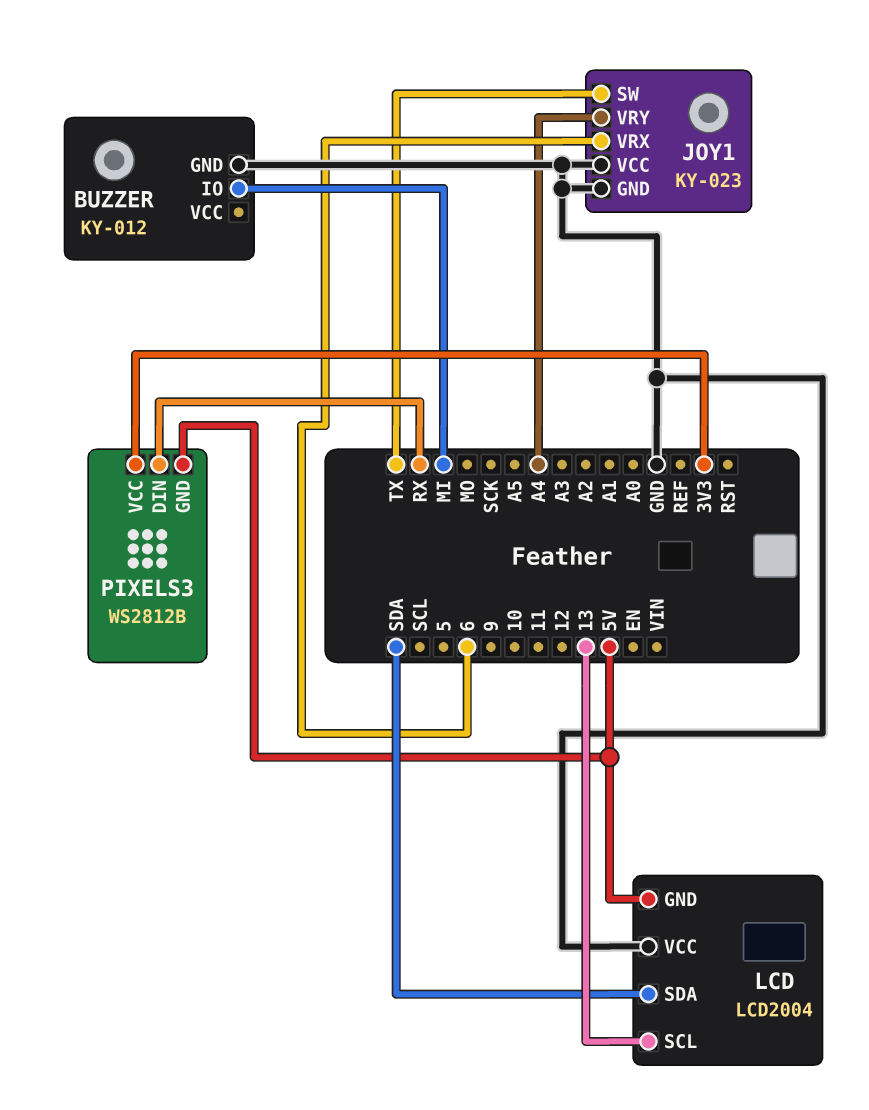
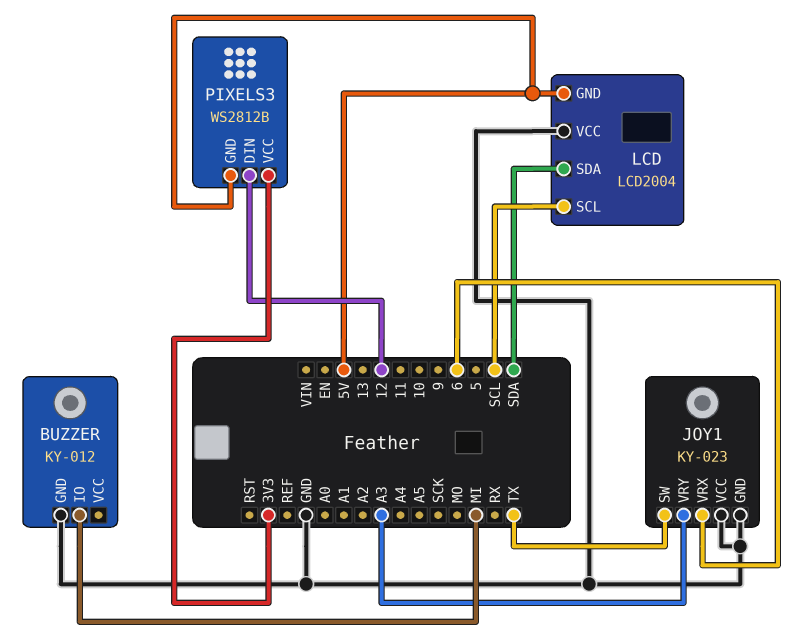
JOY1 pin VRY: A4 -> A3
LCD pin SCL: 13 -> SCL
PIXELS3 pin DIN: RX -> 12

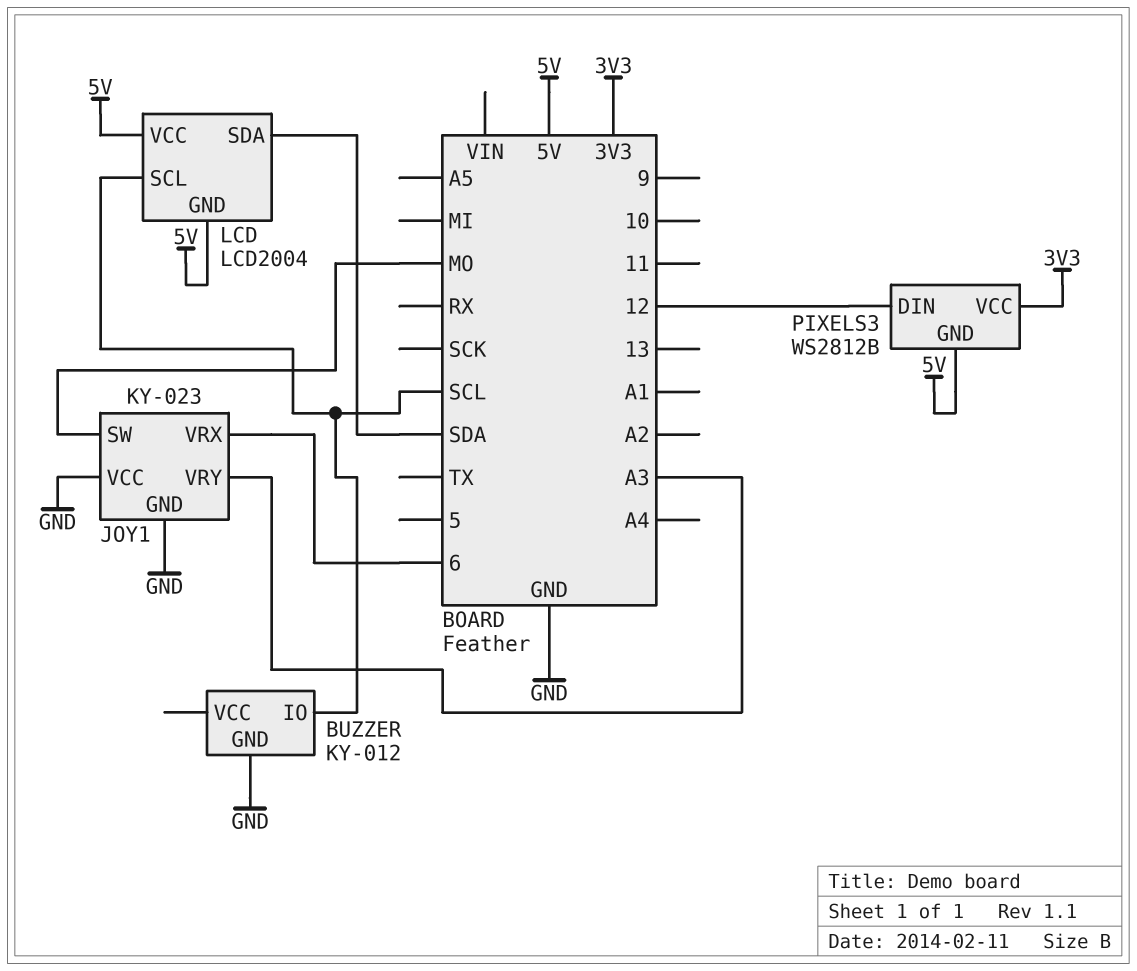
BUZZER pin IO: MI -> SCL
JOY1 pin SW: TX -> MO
LCD pin VCC: GND -> 5V

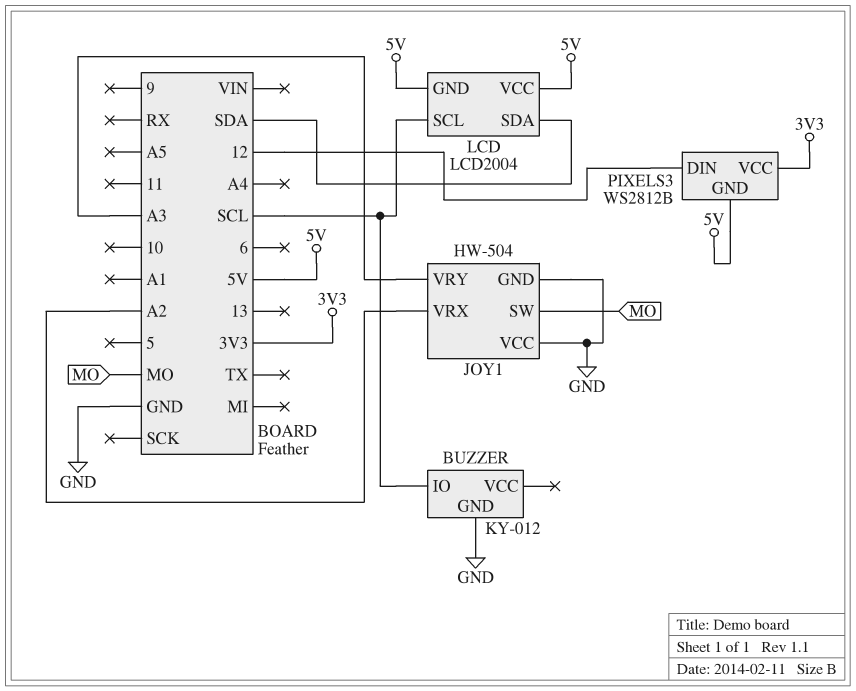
JOY1: KY-023 -> HW-504
JOY1 pin VRX: 6 -> A2

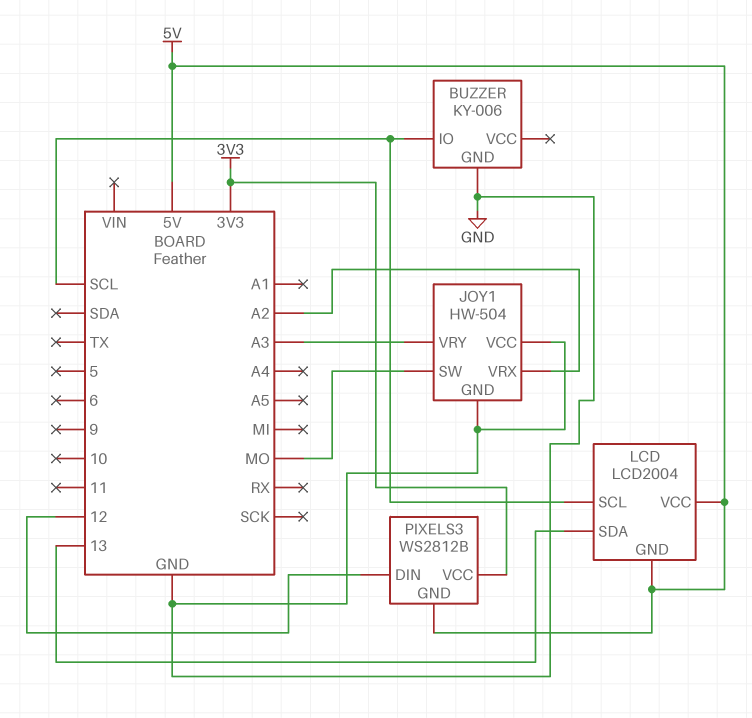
BUZZER: KY-012 -> KY-006
LCD pin SDA: SDA -> 13

